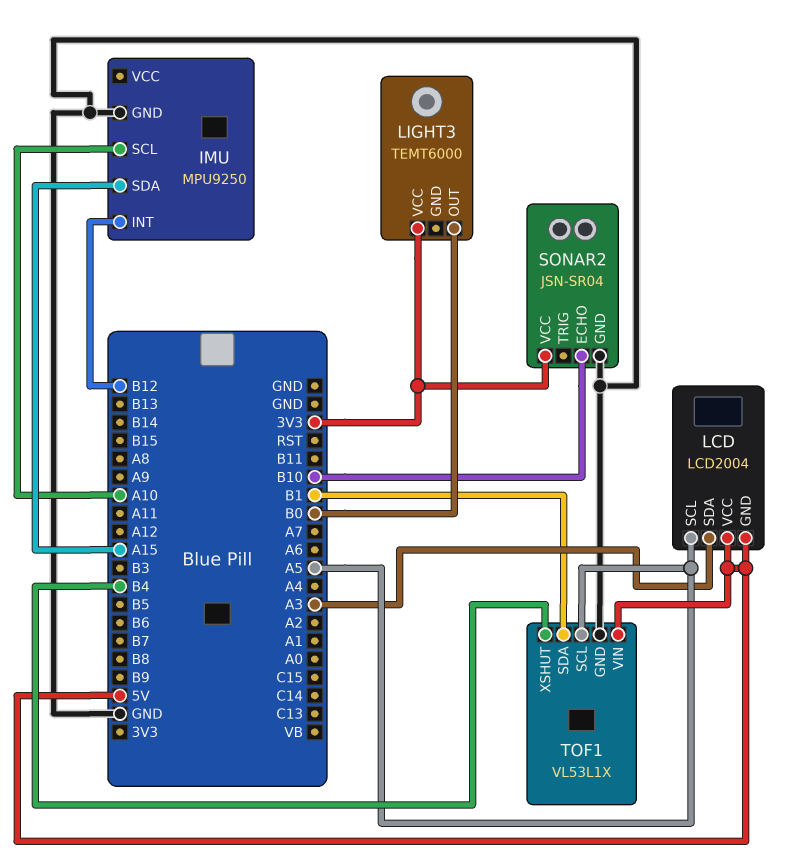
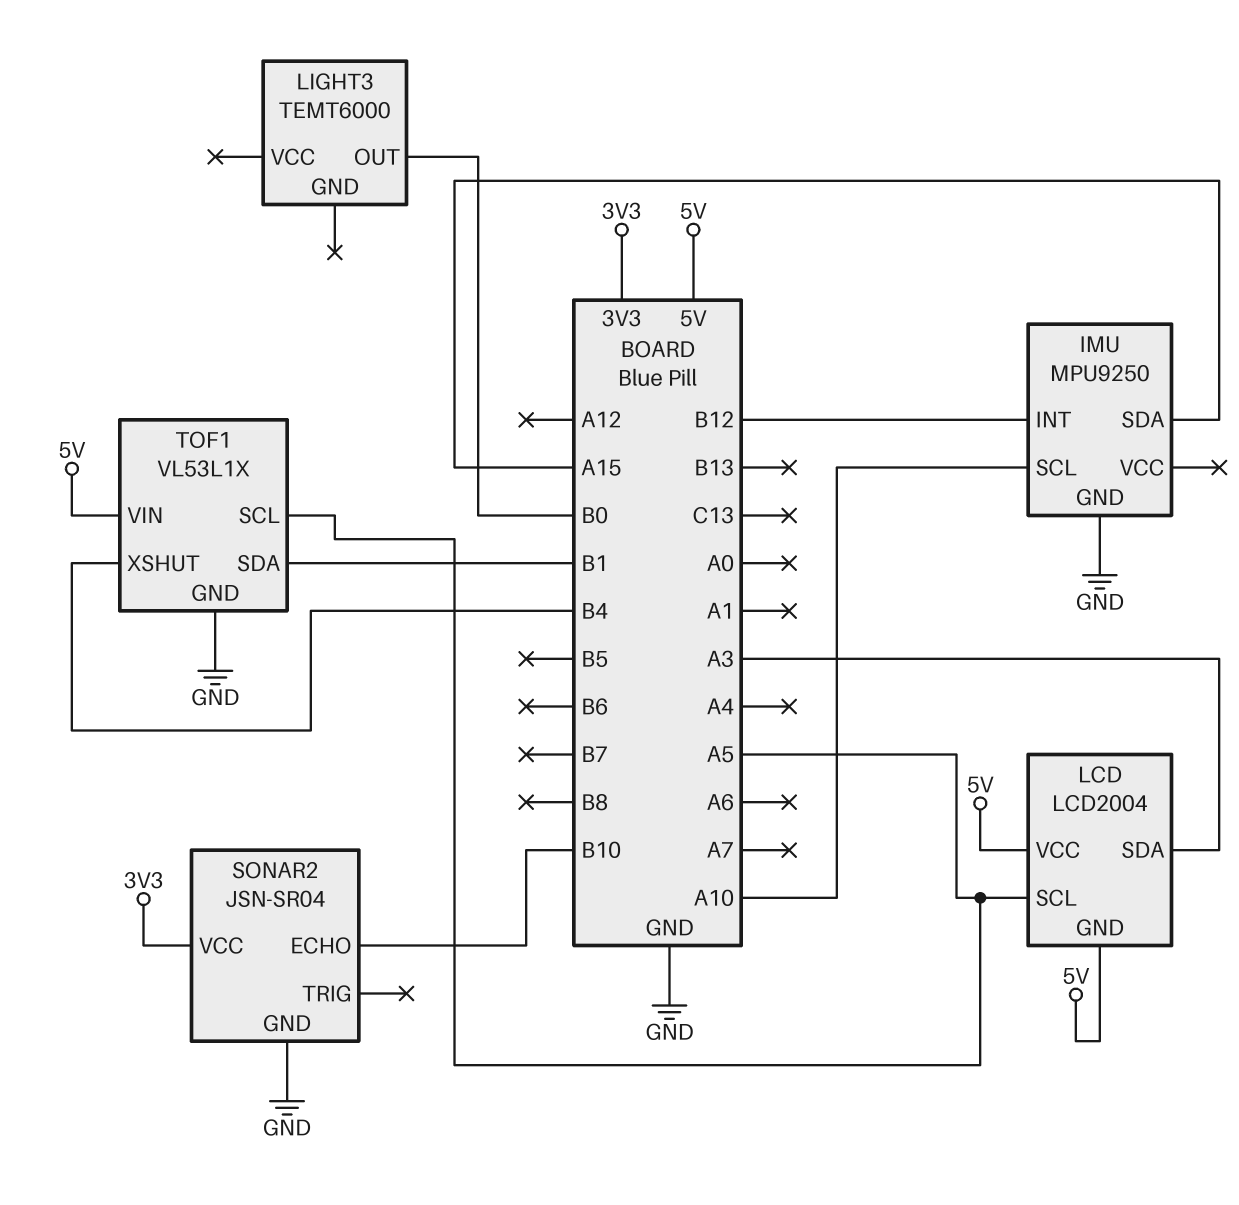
LIGHT3 pin VCC: 3V3 -> none

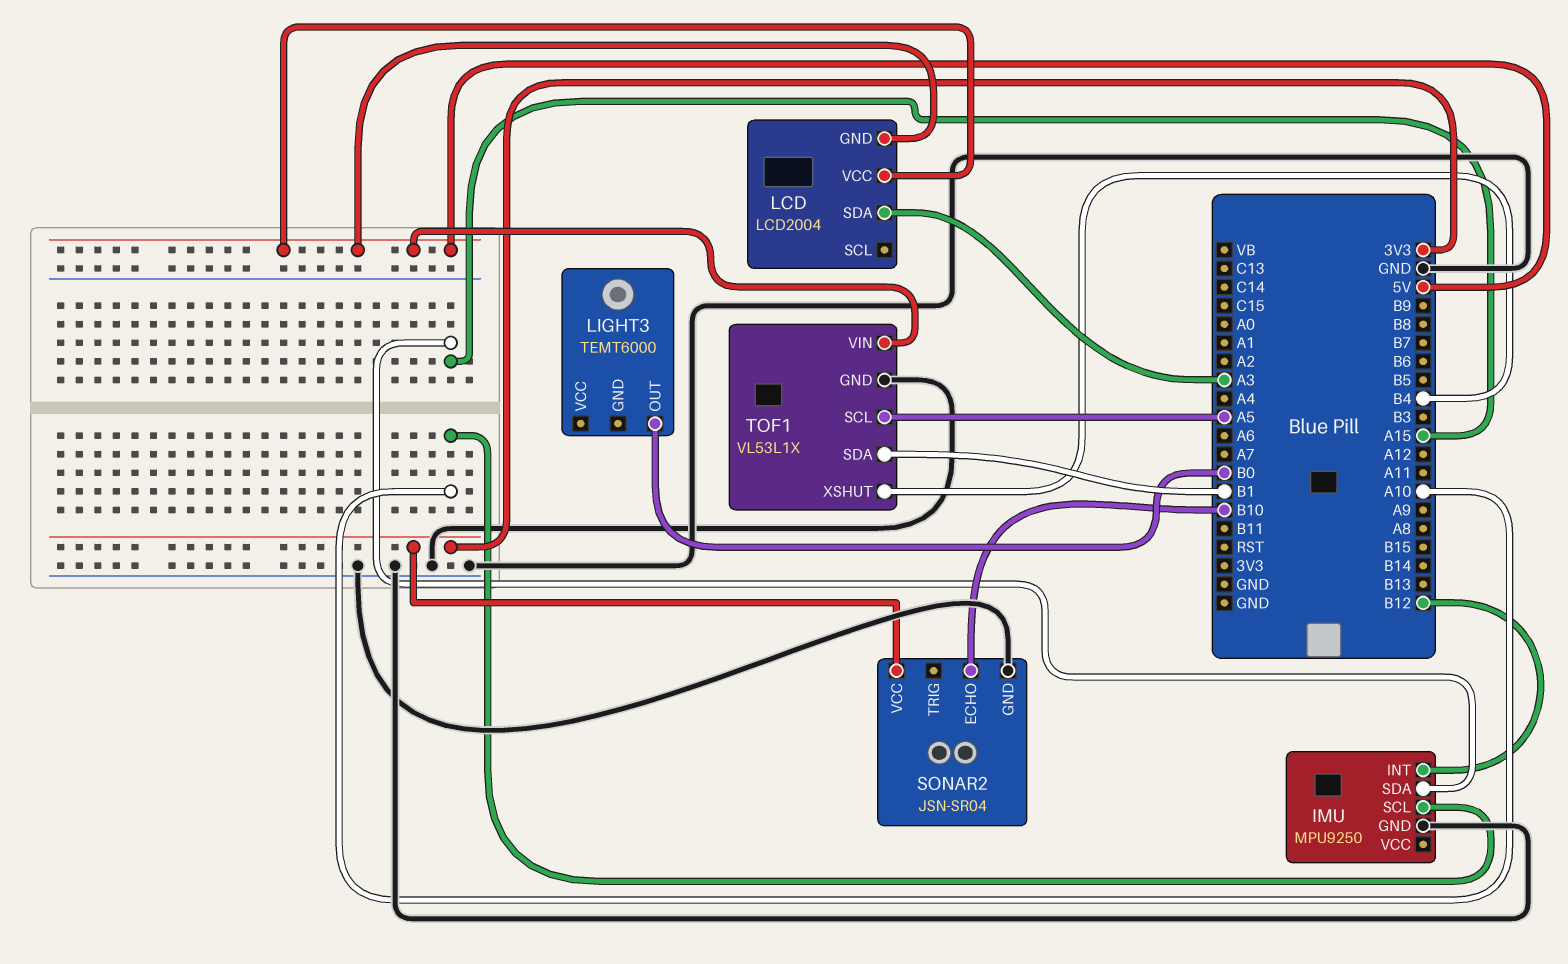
LCD pin SCL: A5 -> none

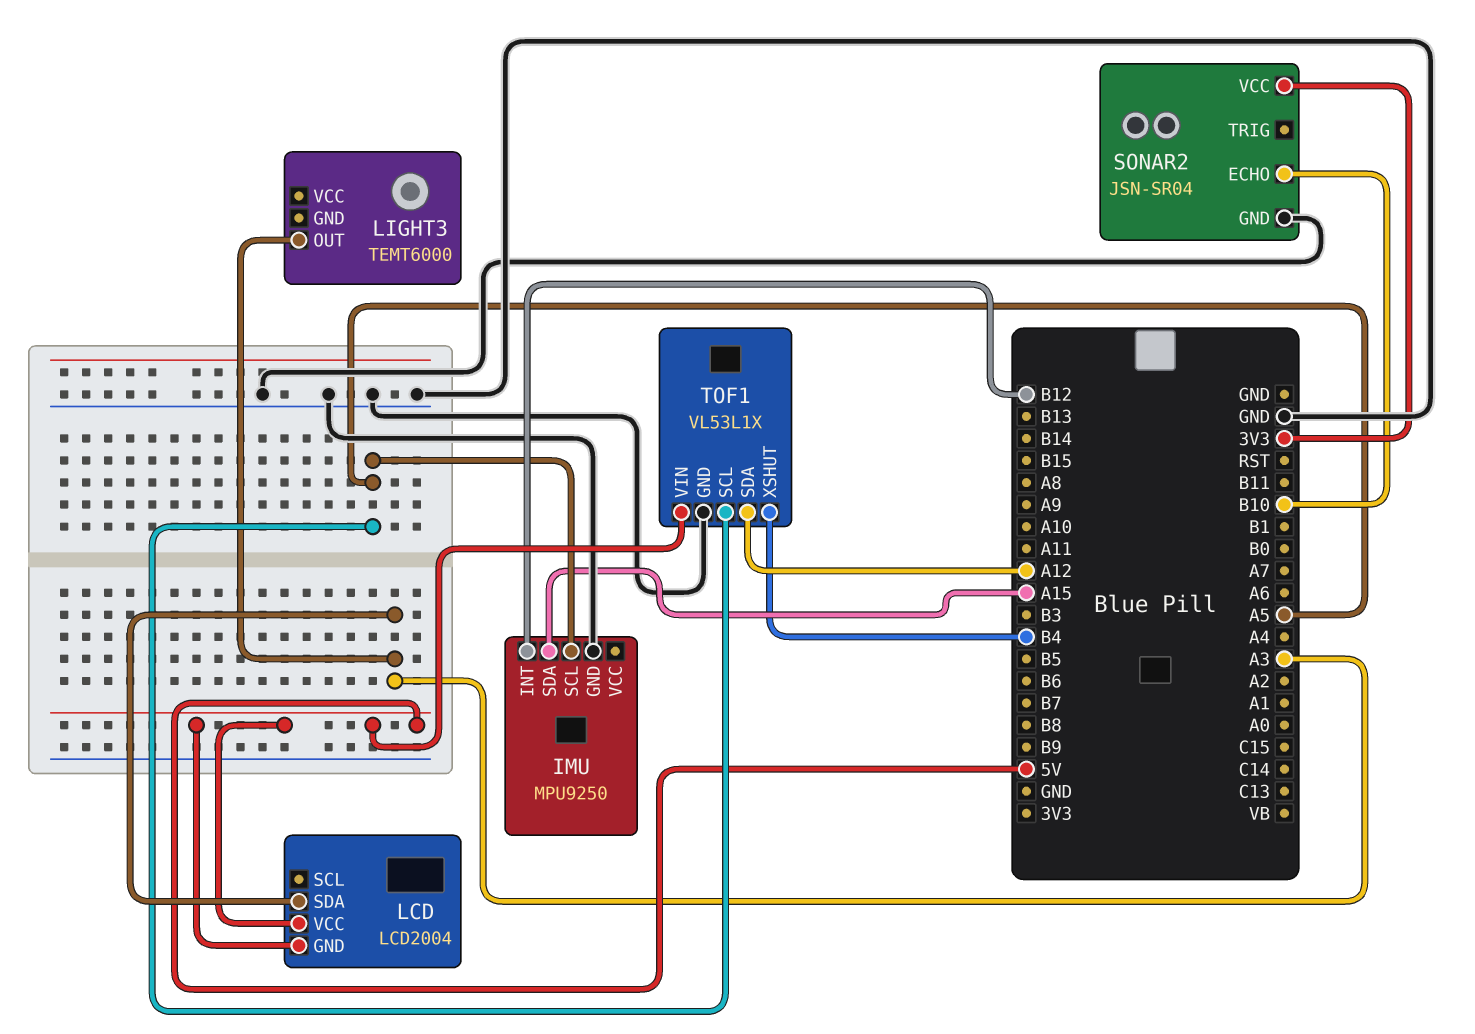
IMU pin SCL: A10 -> A5
LIGHT3 pin OUT: B0 -> A3
TOF1 pin SDA: B1 -> A12

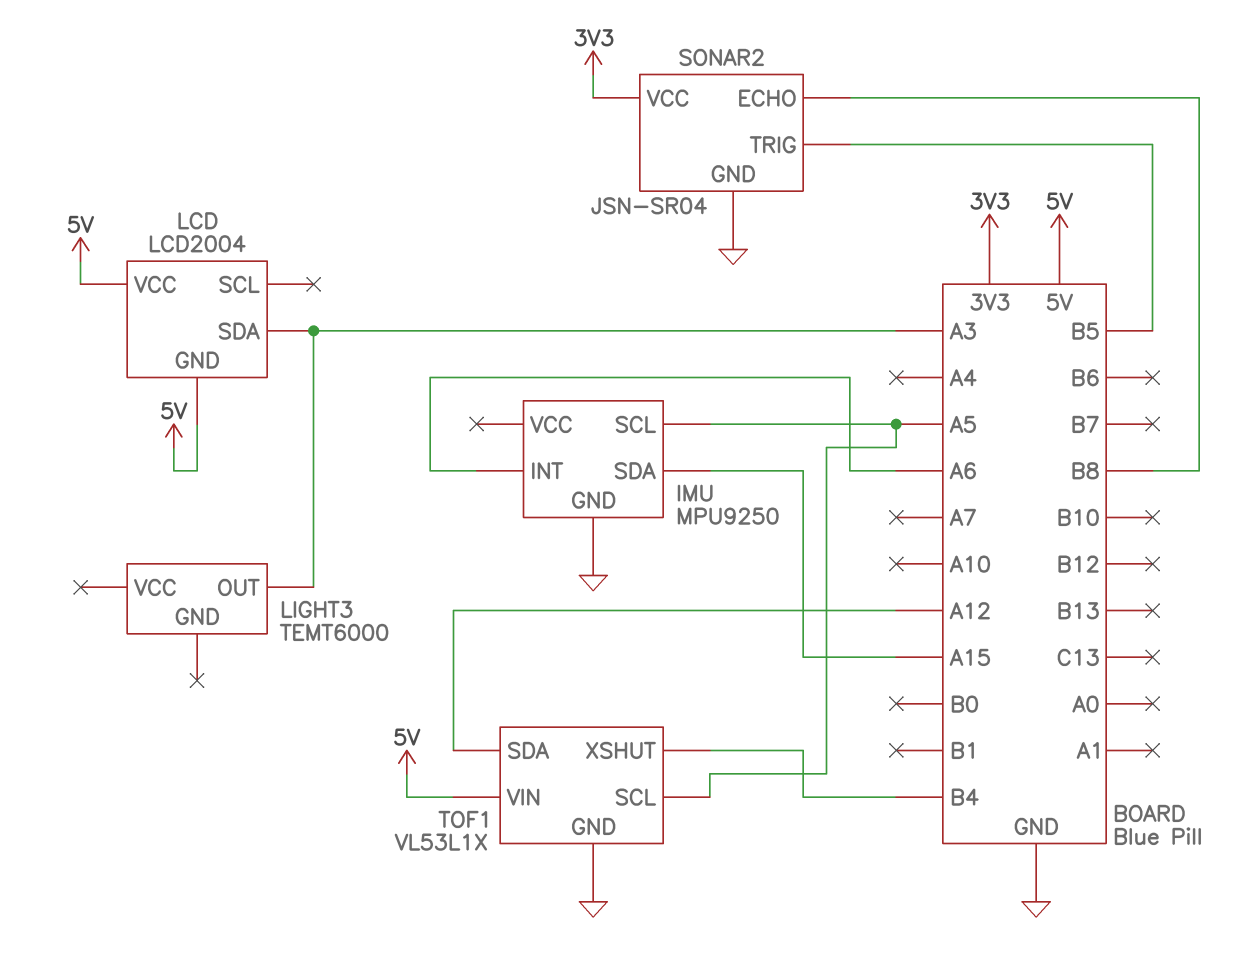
IMU pin INT: B12 -> A6
SONAR2 pin ECHO: B10 -> B8
SONAR2 pin TRIG: none -> B5

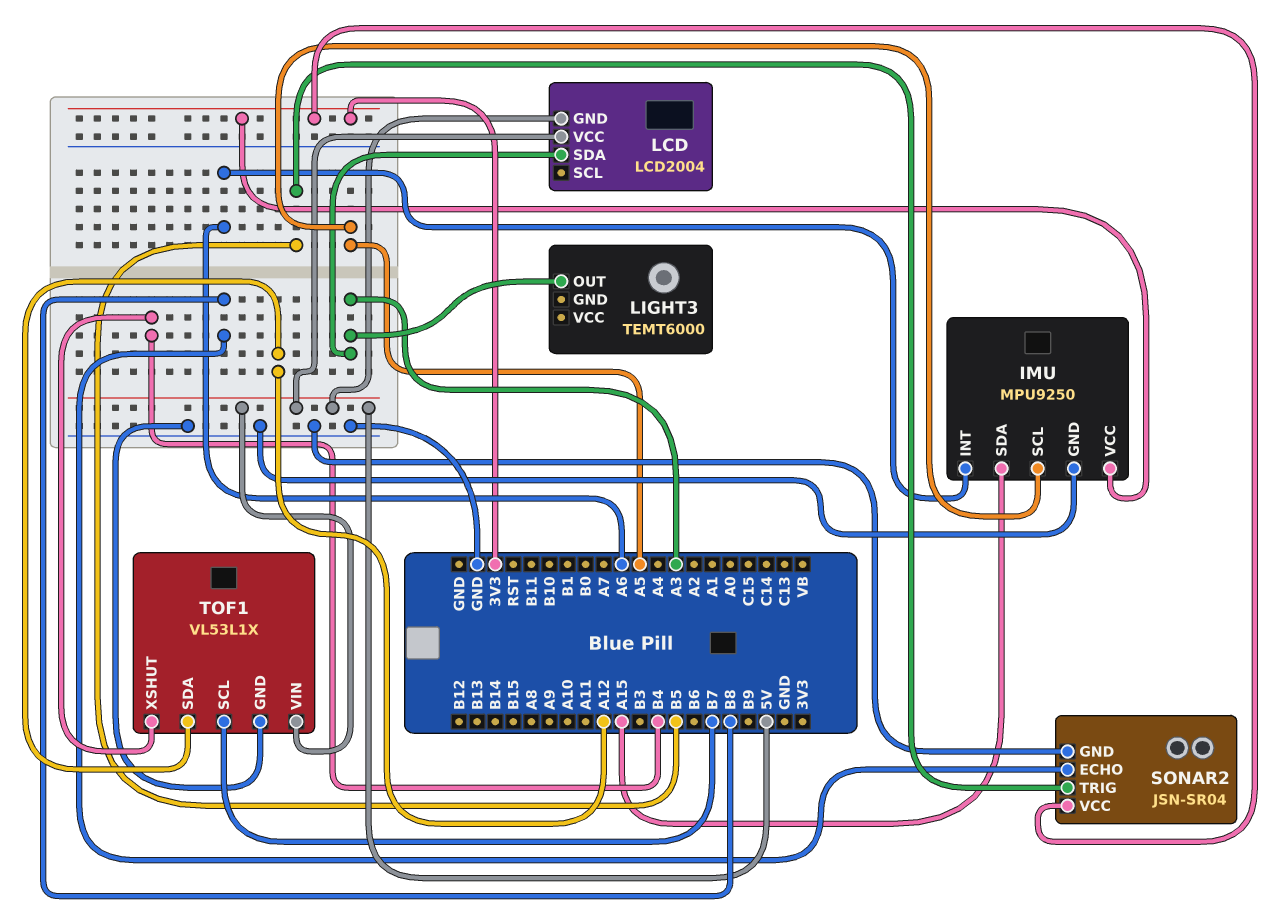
IMU pin VCC: none -> 3V3
TOF1 pin SCL: A5 -> B7

